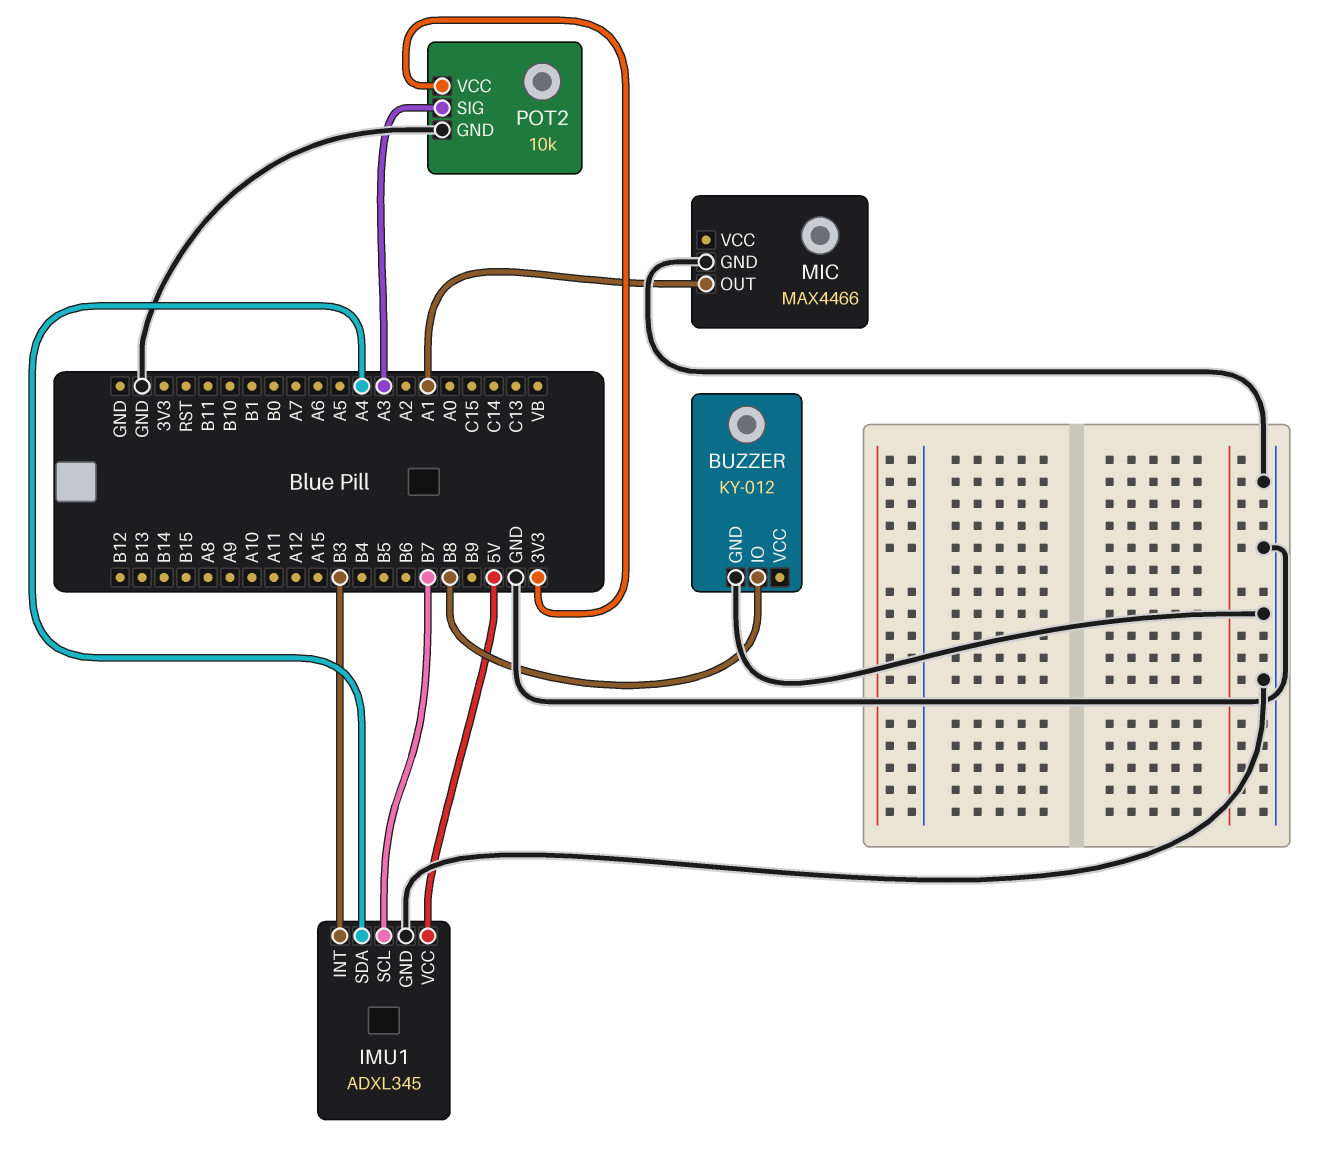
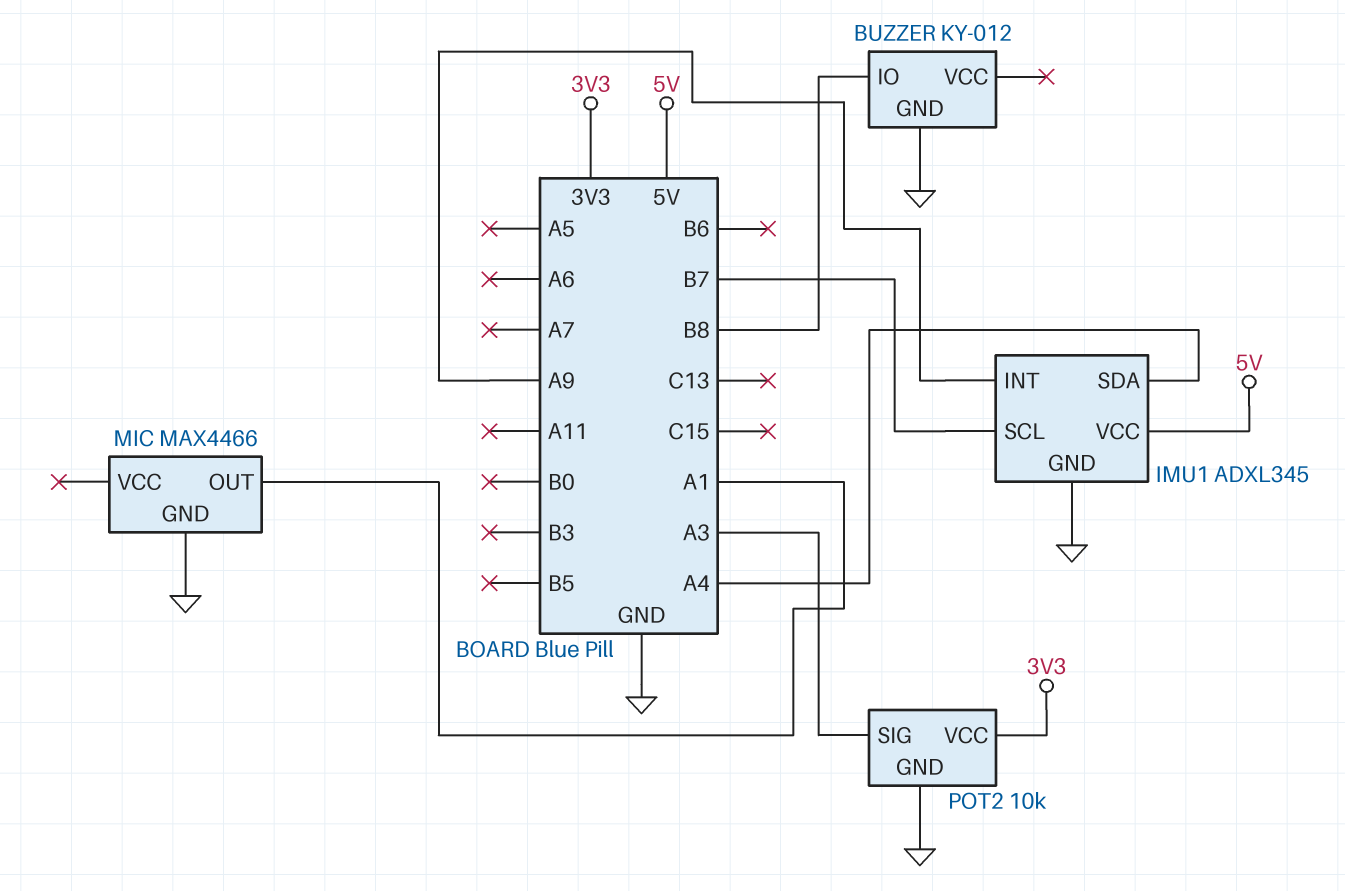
IMU1 pin INT: B3 -> A9

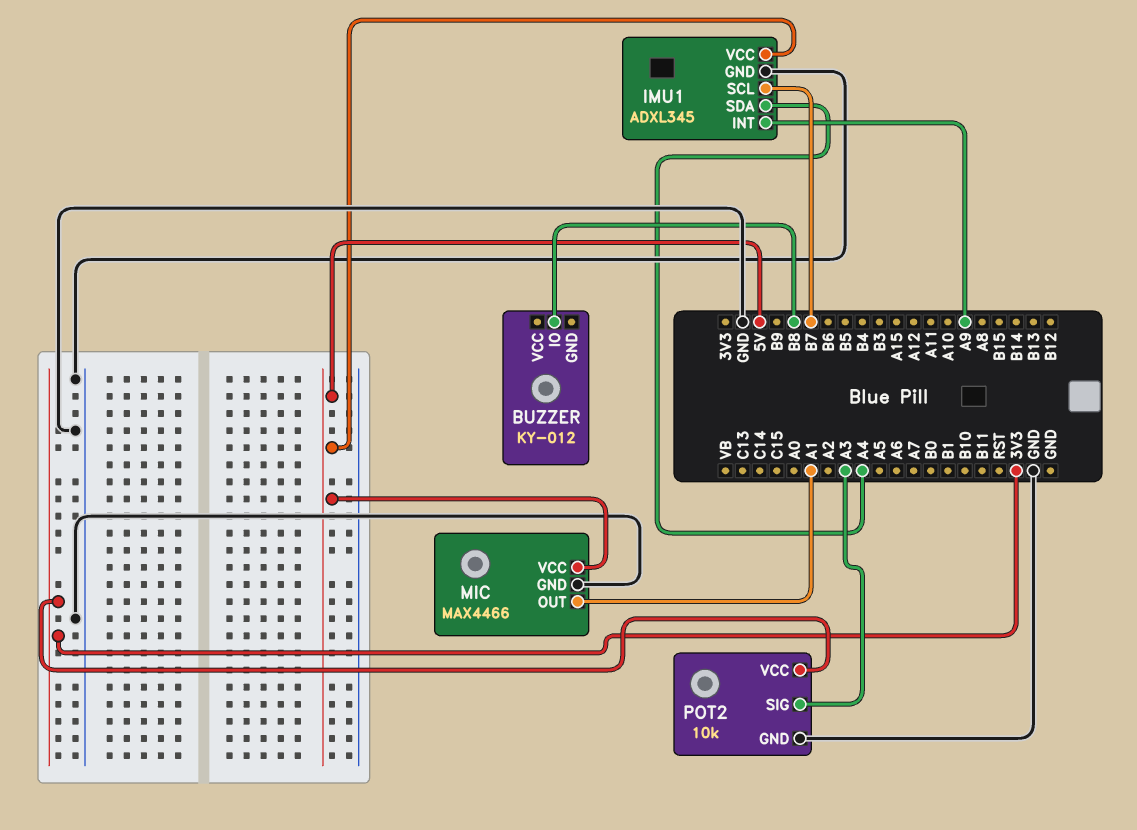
BUZZER pin GND: GND -> none
MIC pin VCC: none -> 5V

